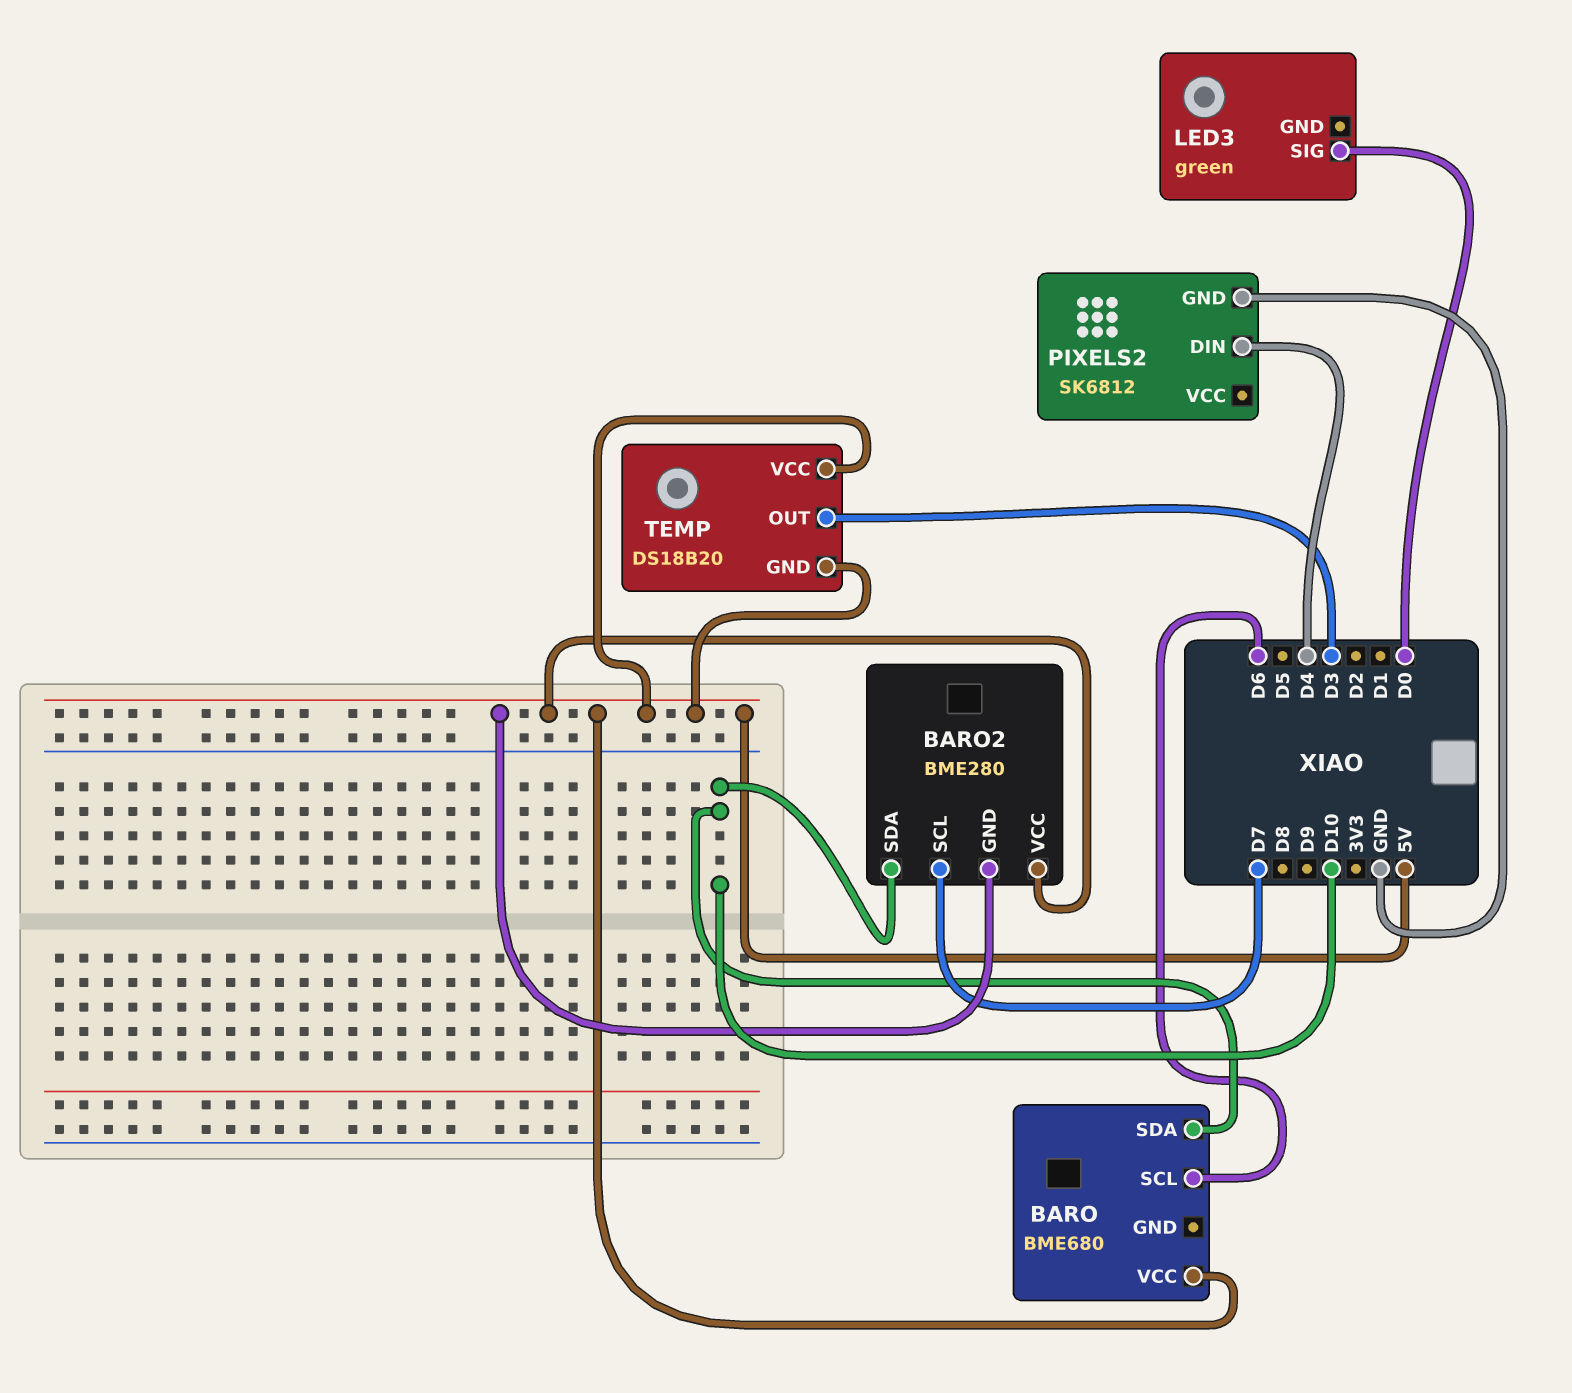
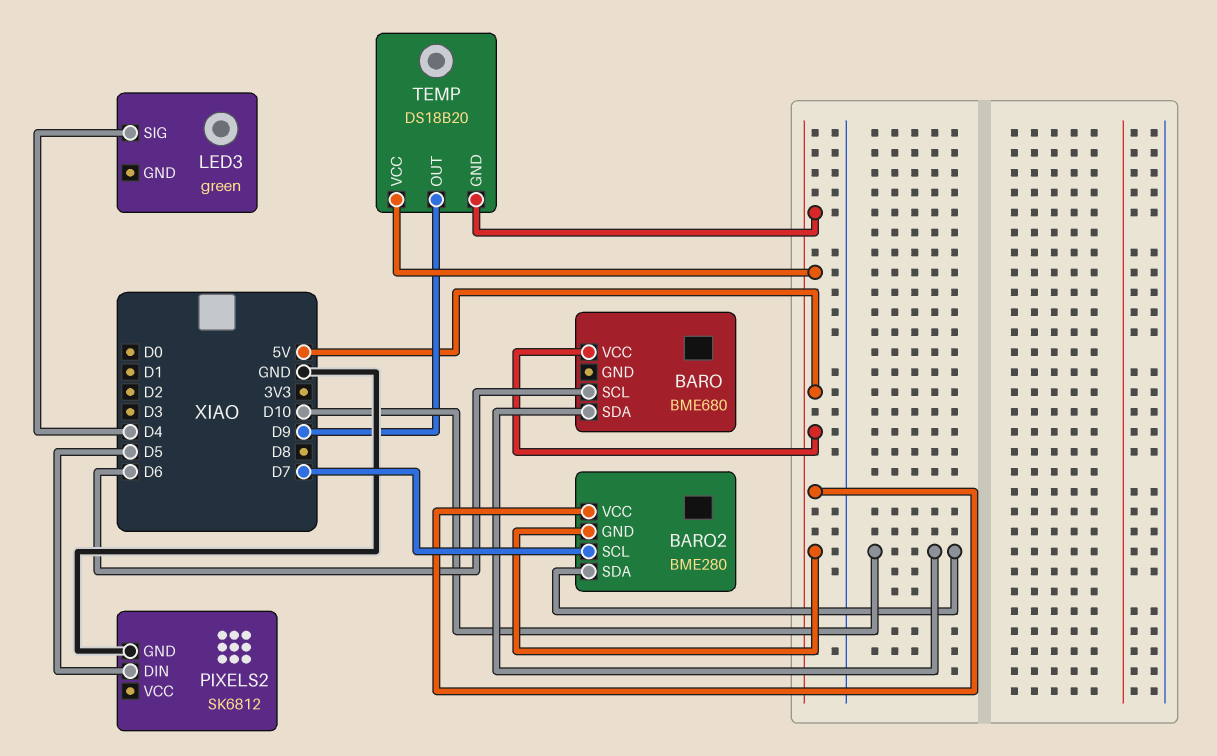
LED3 pin SIG: D0 -> D4
PIXELS2 pin DIN: D4 -> D5
TEMP pin OUT: D3 -> D9

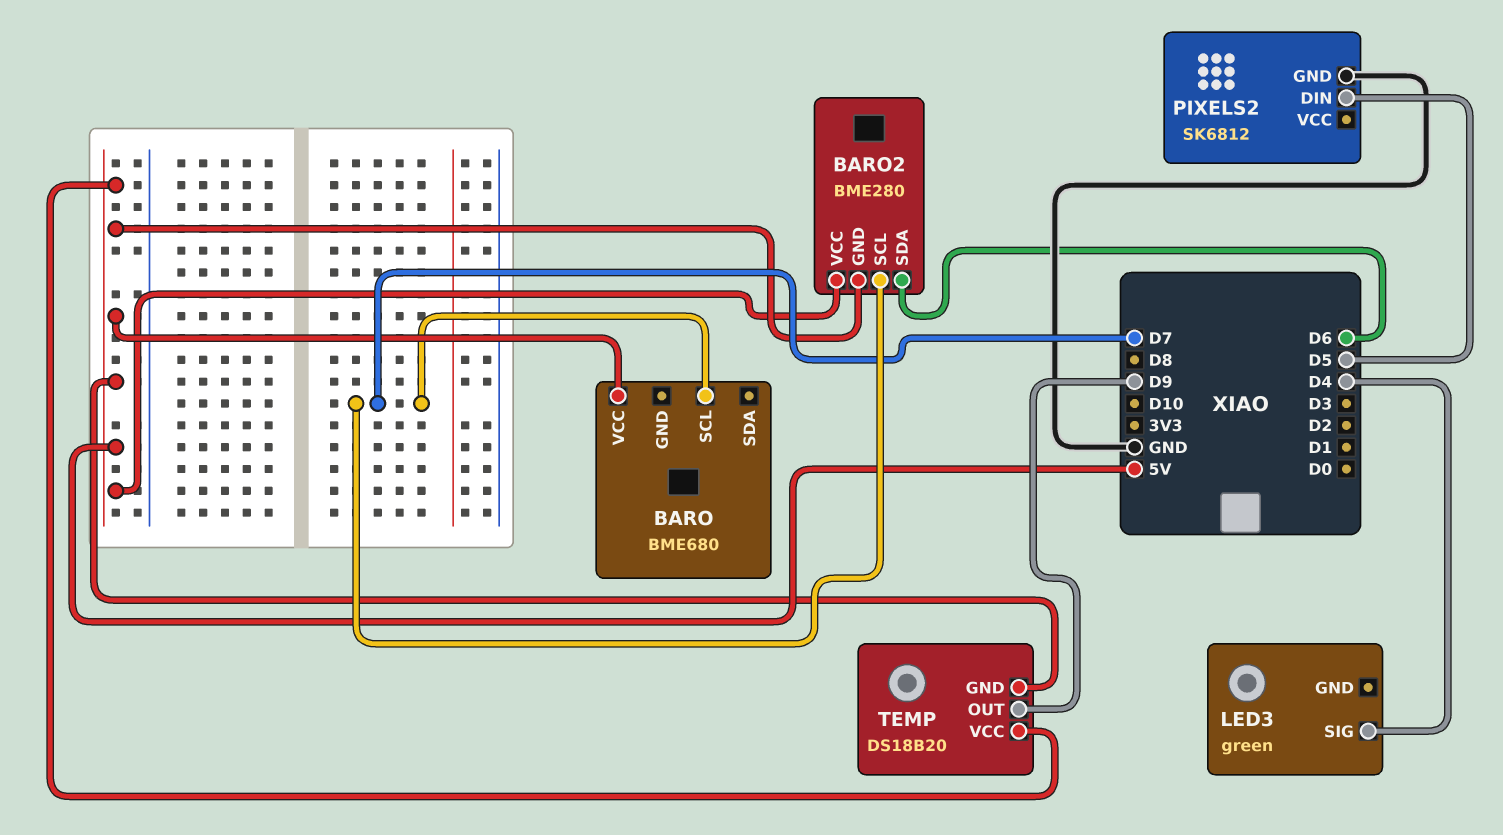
BARO pin SCL: D6 -> D7
BARO pin SDA: D10 -> none
BARO2 pin SDA: D10 -> D6

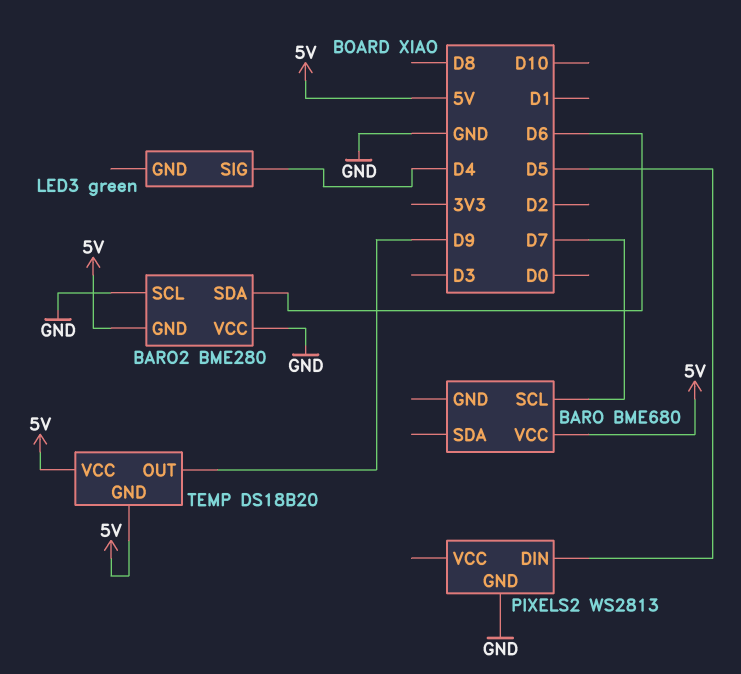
BARO2 pin SCL: D7 -> GND
BARO2 pin VCC: 5V -> GND
PIXELS2: SK6812 -> WS2813

